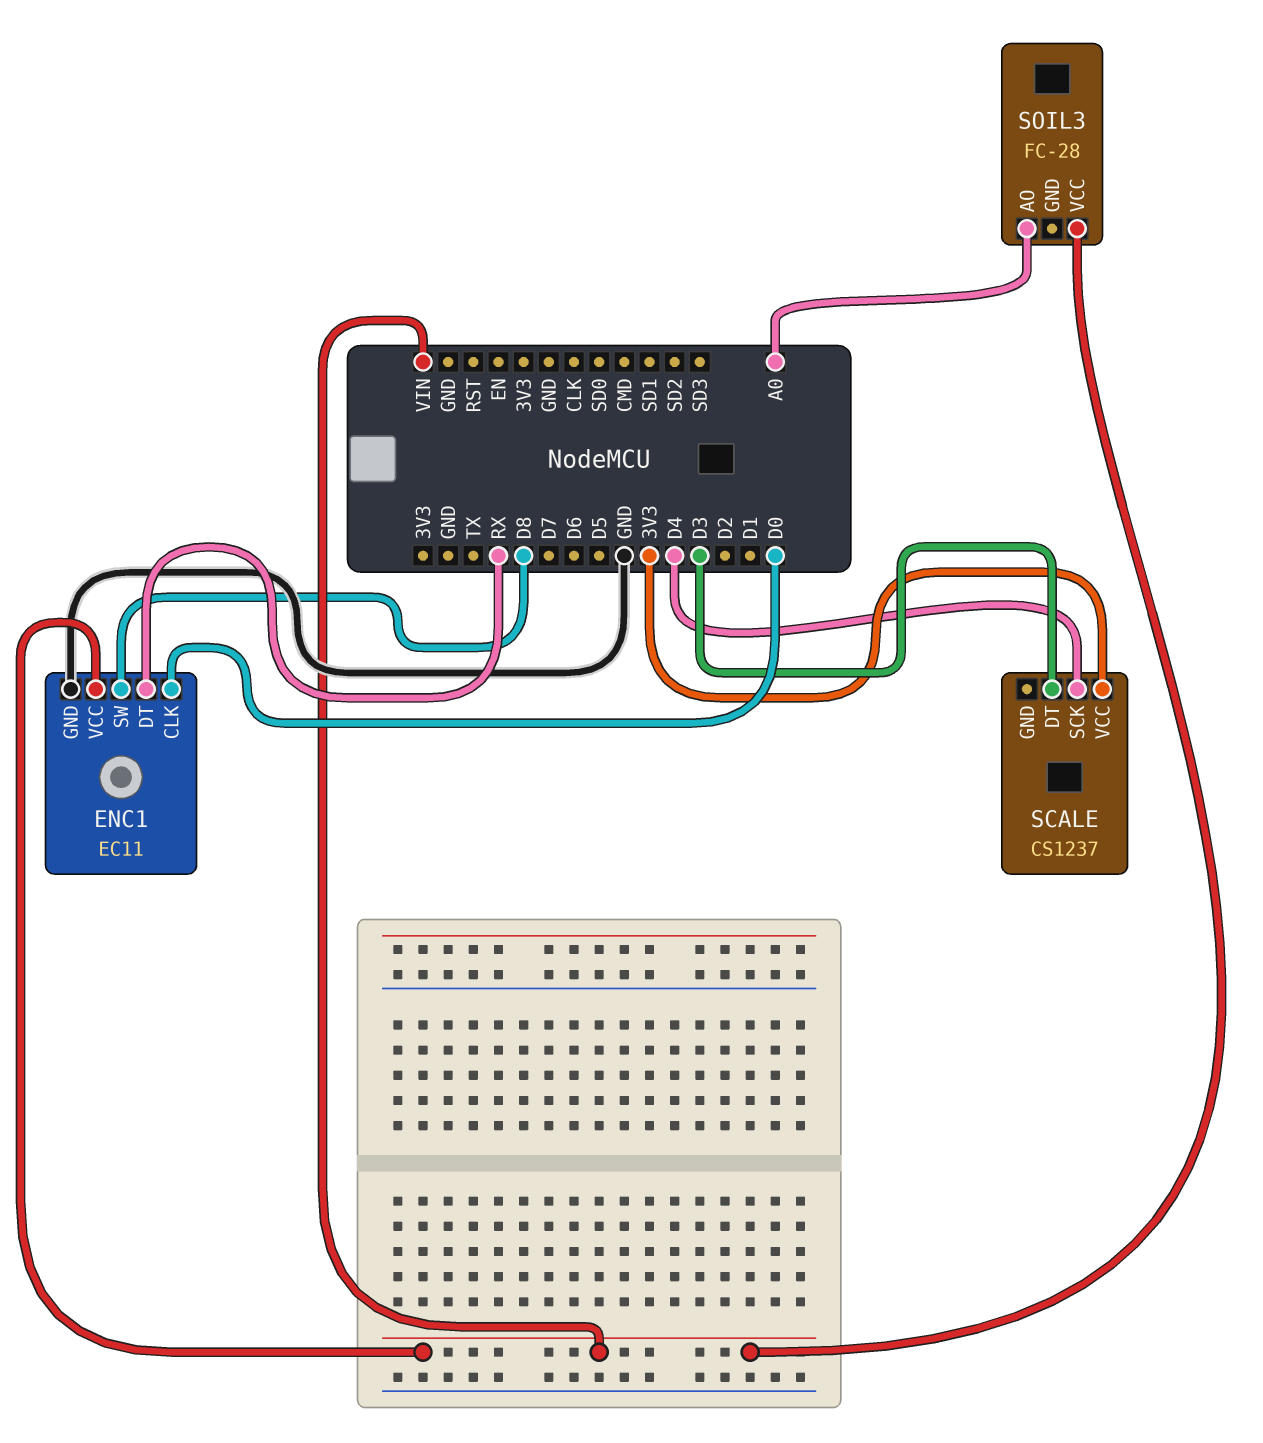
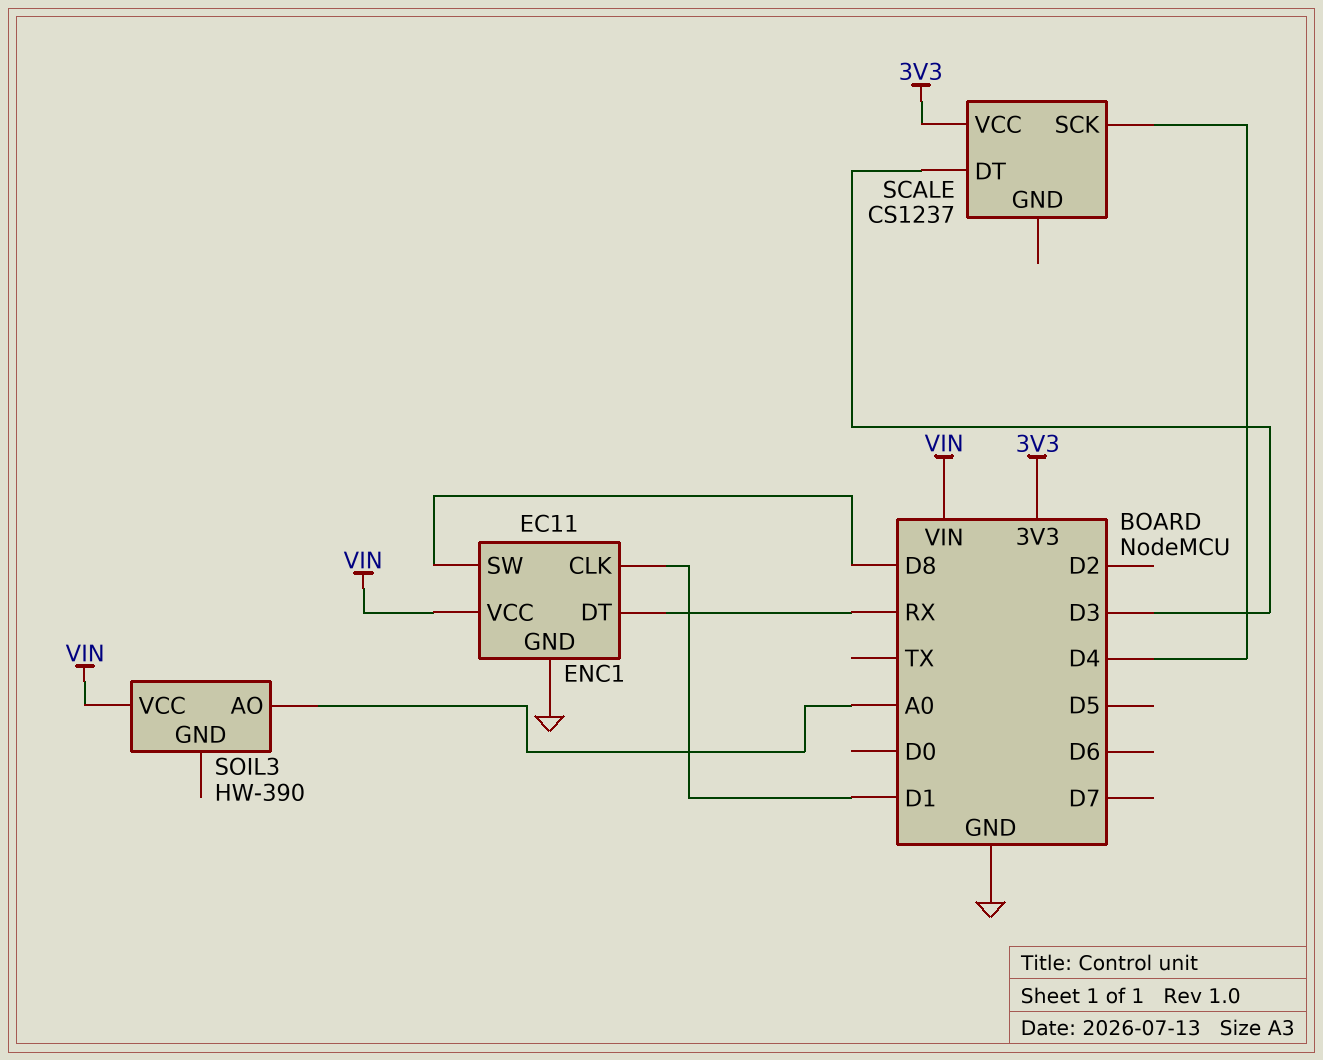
ENC1 pin CLK: D0 -> D1
SOIL3: FC-28 -> HW-390

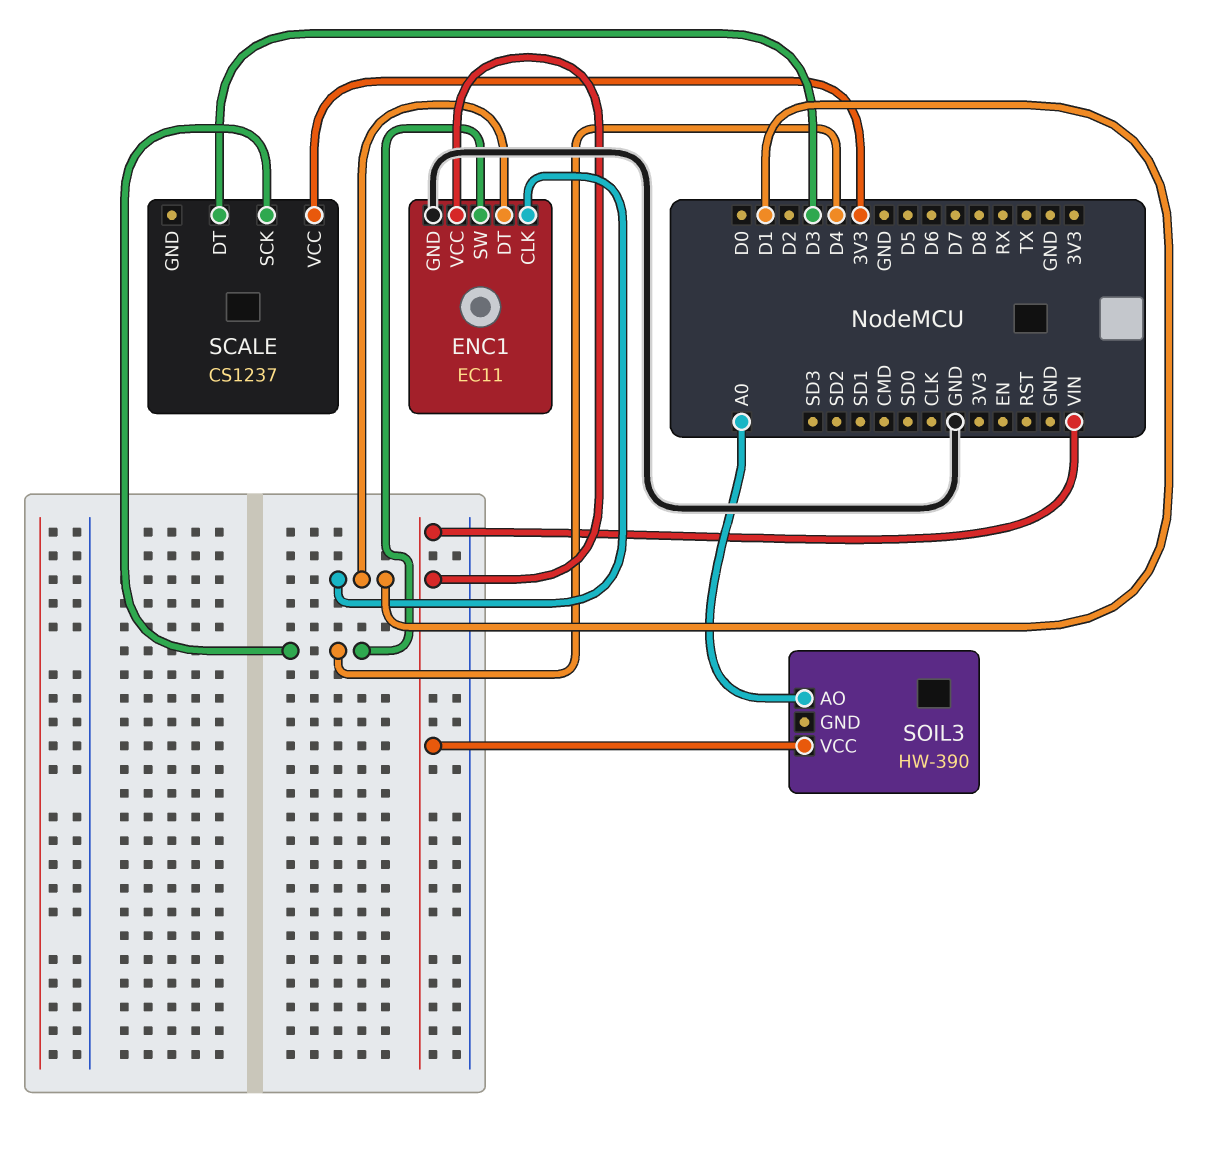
ENC1 pin DT: RX -> D1
ENC1 pin SW: D8 -> D4

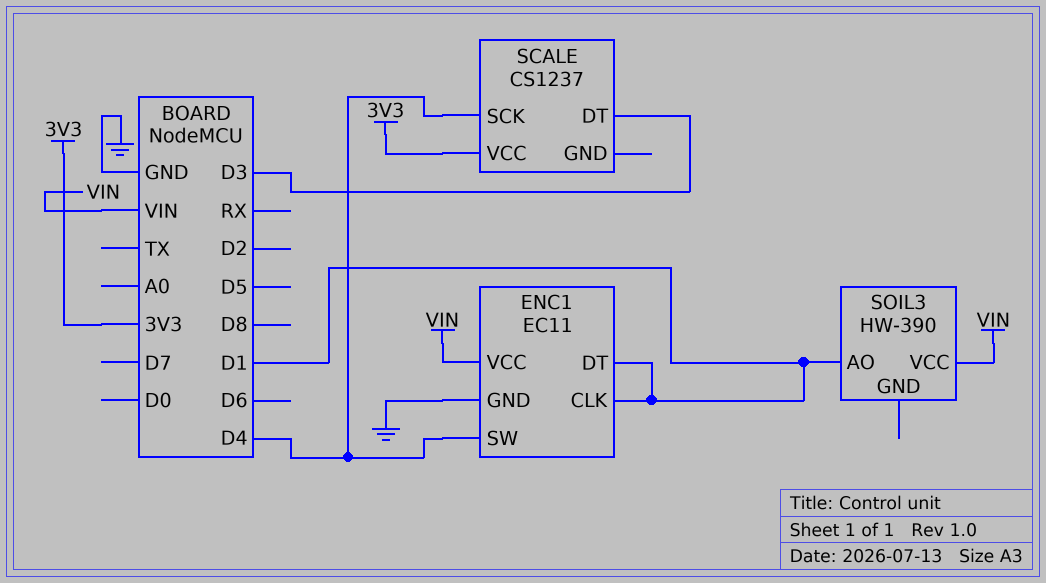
SOIL3 pin AO: A0 -> D1

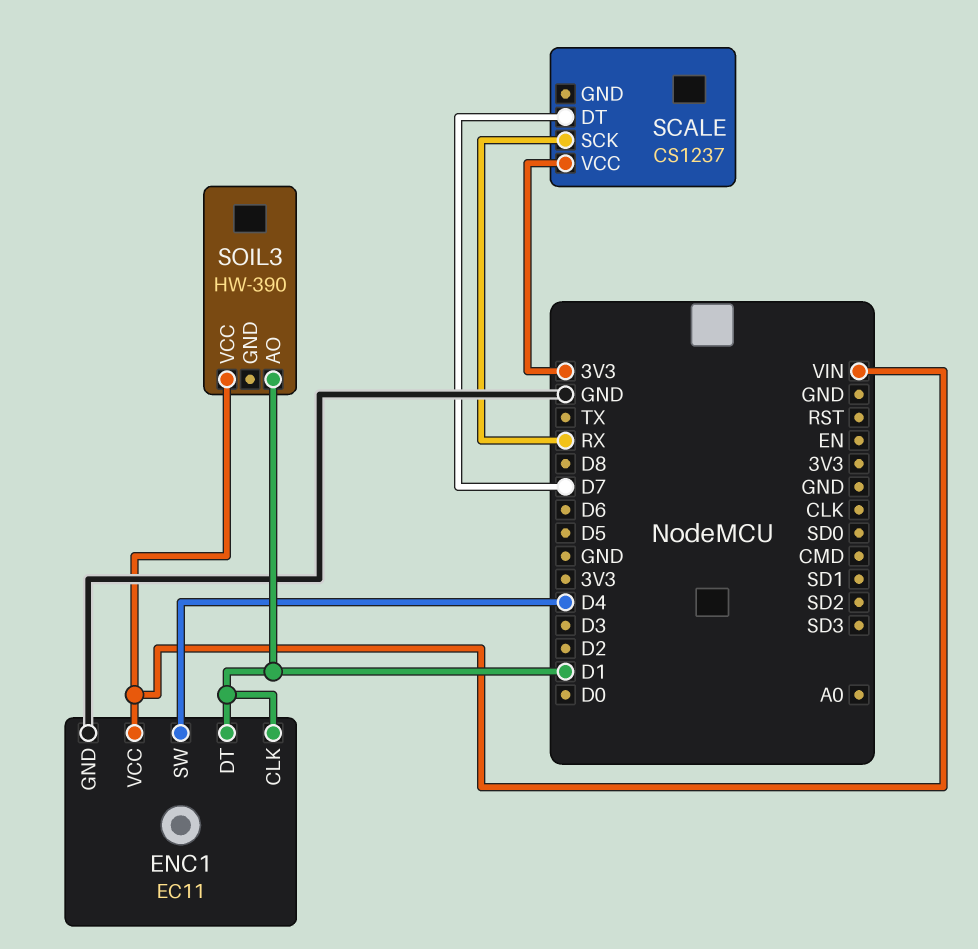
SCALE pin DT: D3 -> D7
SCALE pin SCK: D4 -> RX

